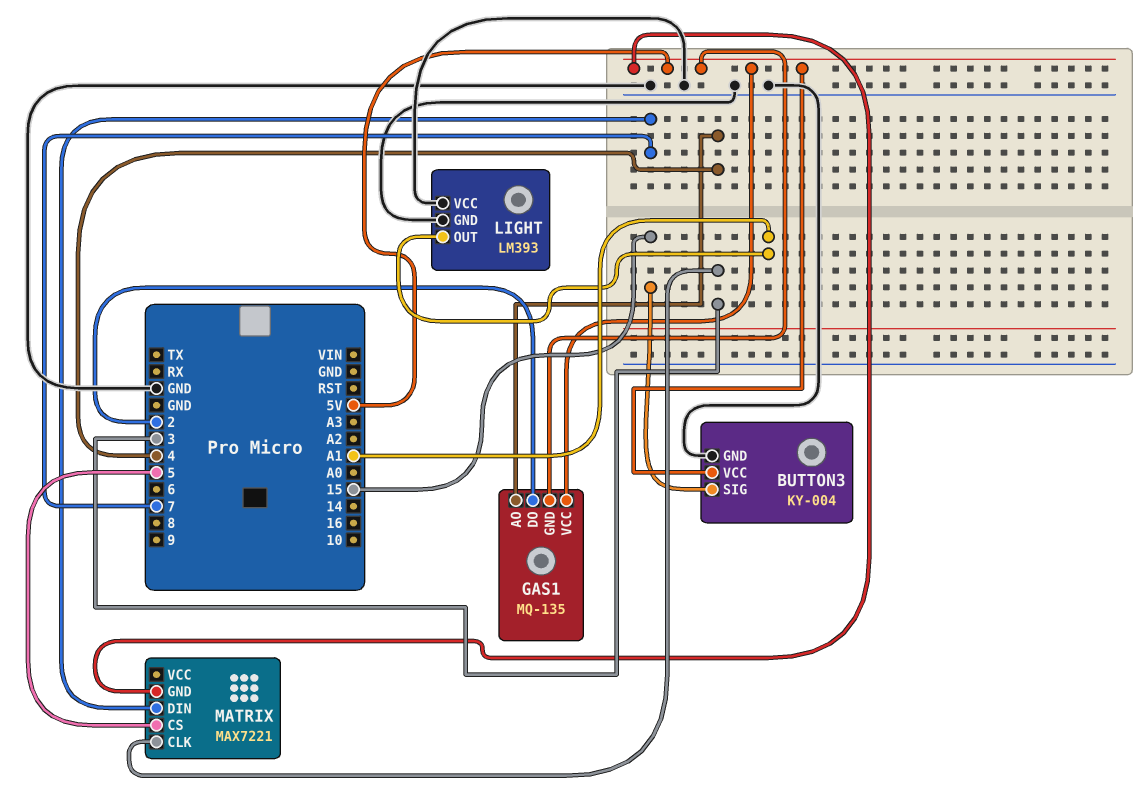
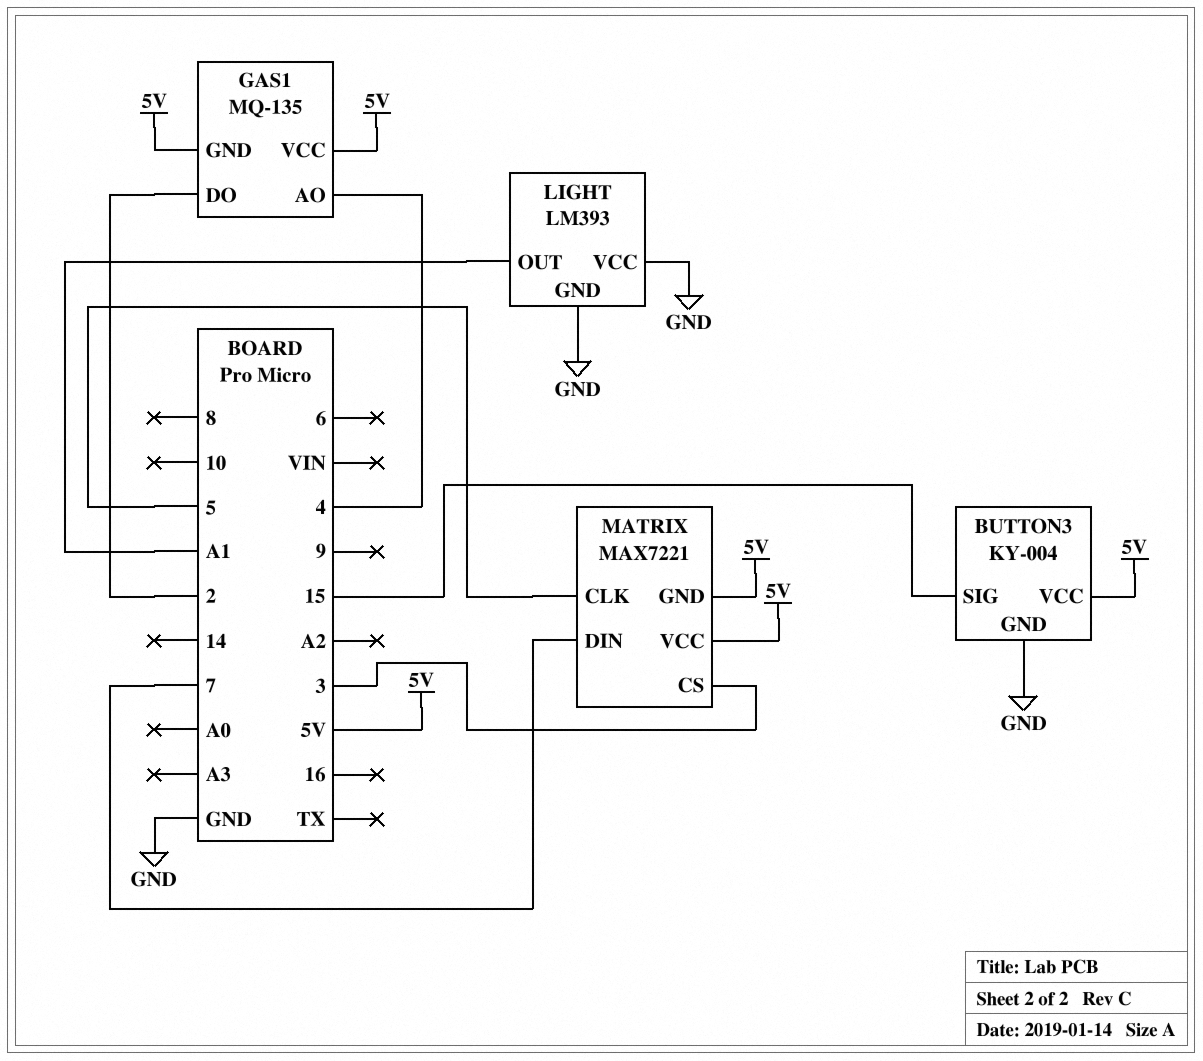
MATRIX pin CLK: 3 -> 5
MATRIX pin CS: 5 -> 3
MATRIX pin VCC: none -> 5V

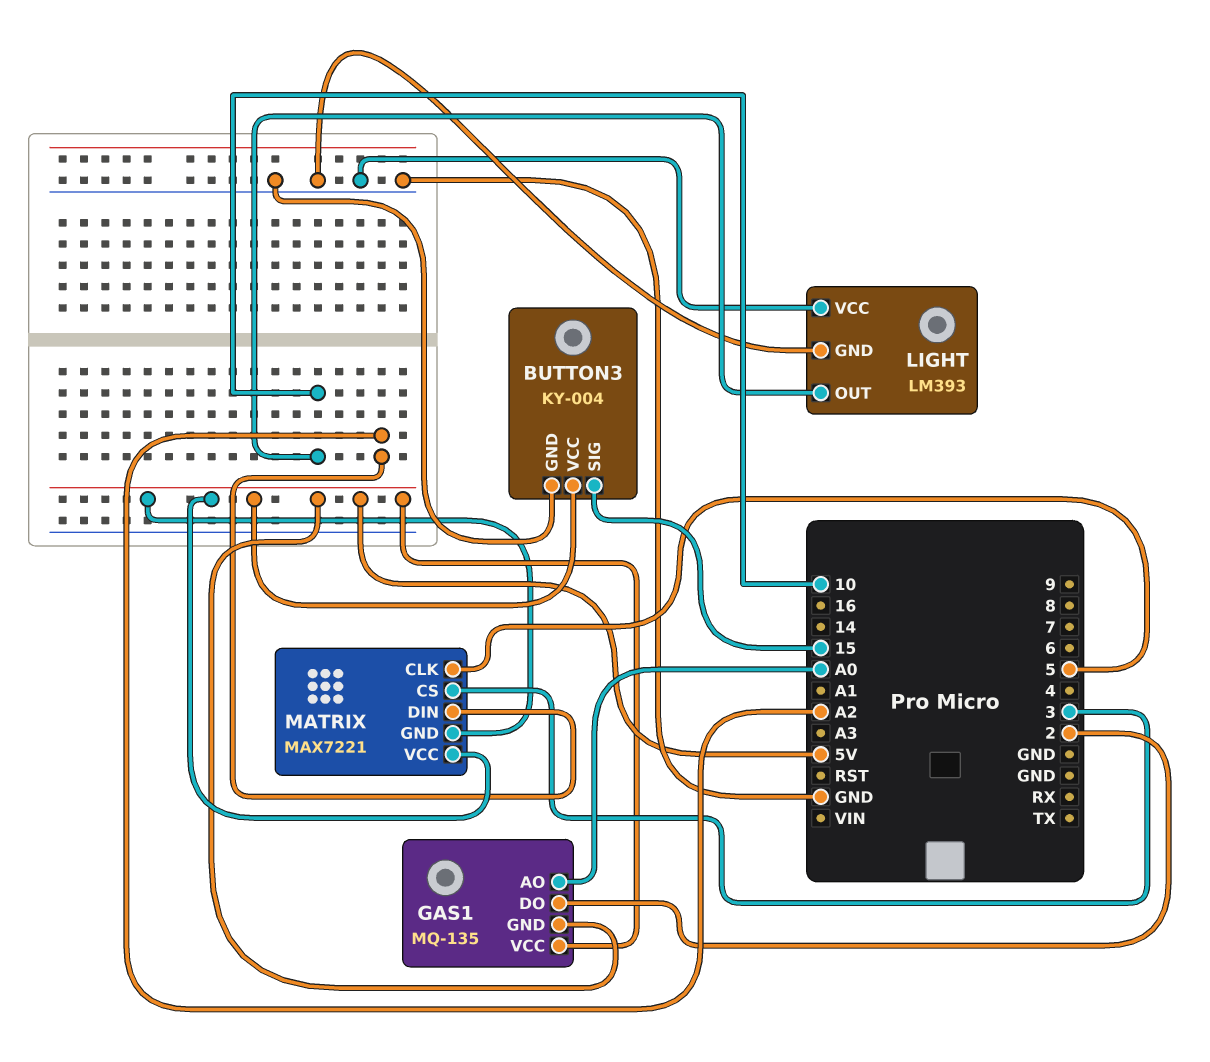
GAS1 pin AO: 4 -> A0
LIGHT pin OUT: A1 -> 10
MATRIX pin DIN: 7 -> A2

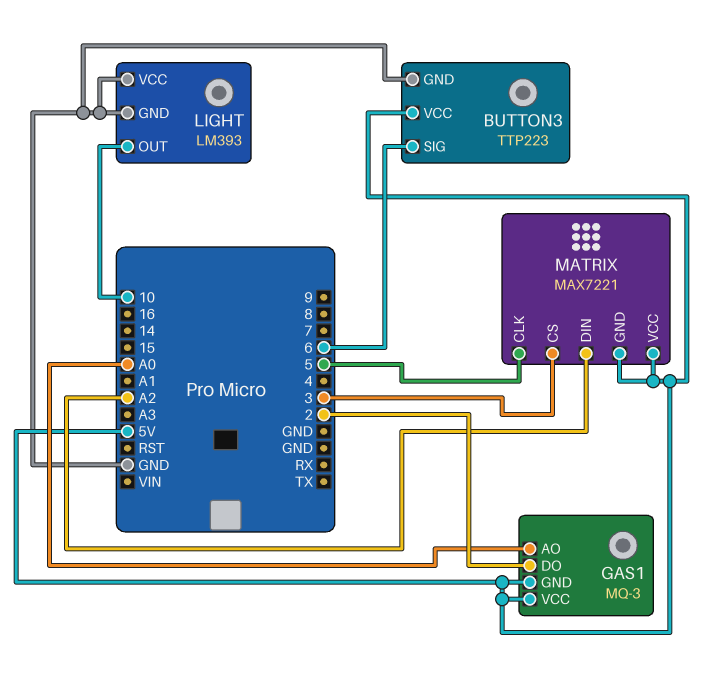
BUTTON3: KY-004 -> TTP223
BUTTON3 pin SIG: 15 -> 6
GAS1: MQ-135 -> MQ-3

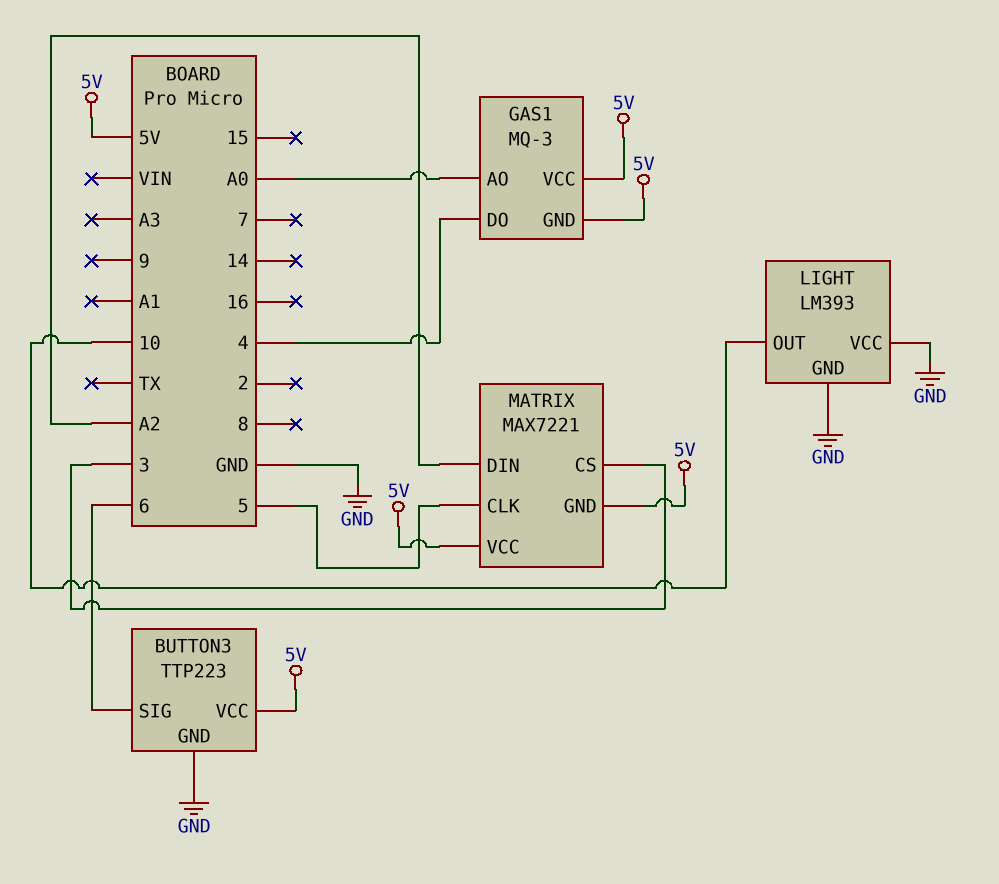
GAS1 pin DO: 2 -> 4

